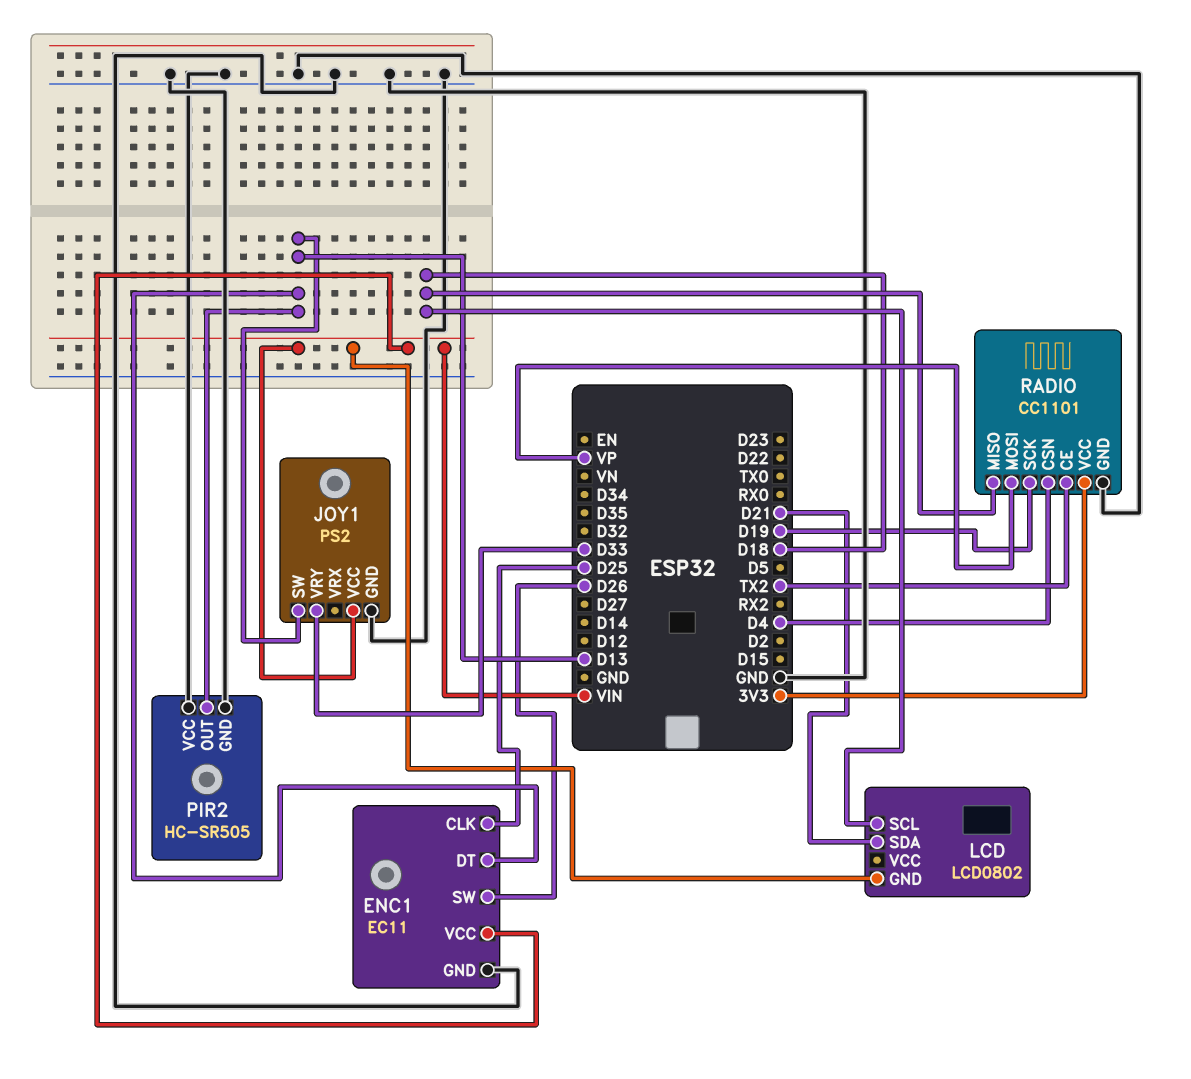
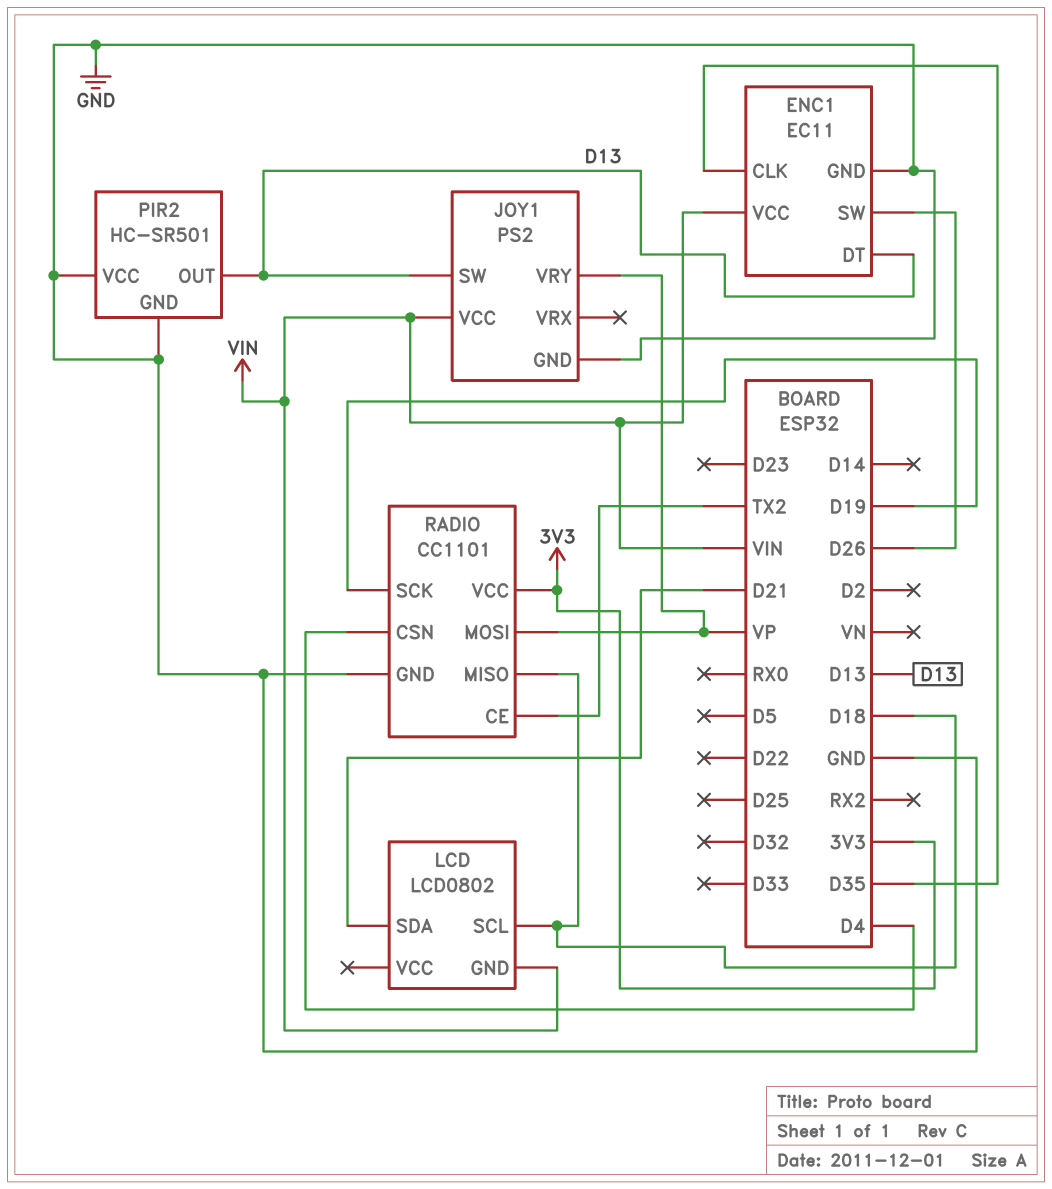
ENC1 pin CLK: D25 -> D35
JOY1 pin VRY: D33 -> VP
PIR2: HC-SR505 -> HC-SR501

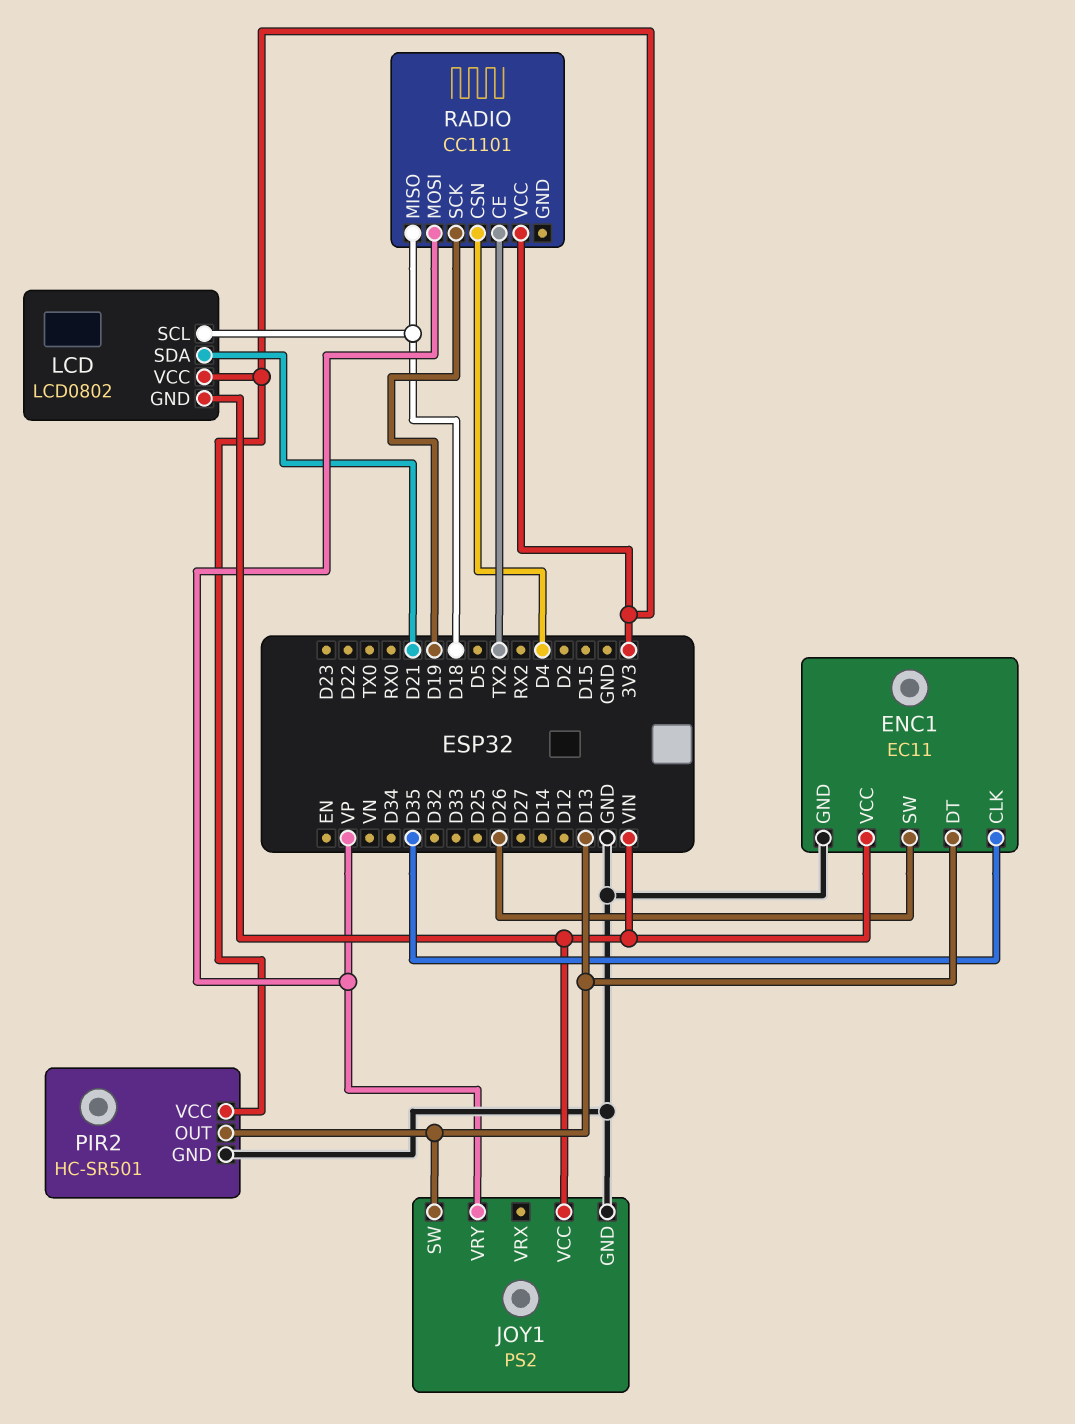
LCD pin VCC: none -> 3V3
PIR2 pin VCC: GND -> 3V3
RADIO pin GND: GND -> none

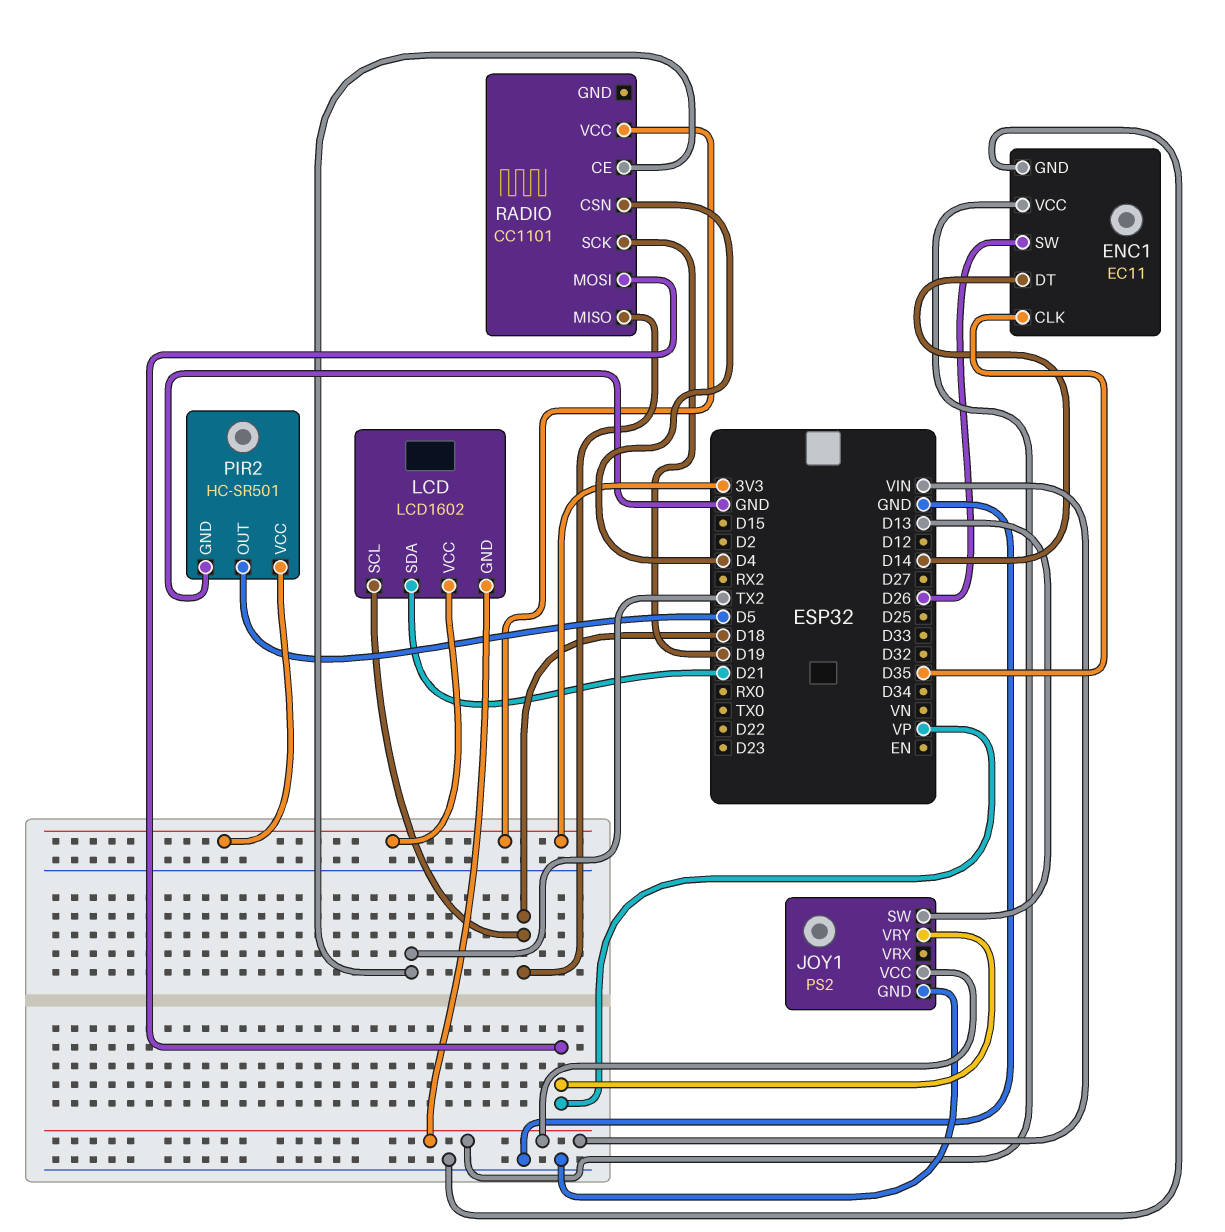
ENC1 pin DT: D13 -> D14
LCD: LCD0802 -> LCD1602
PIR2 pin OUT: D13 -> D5

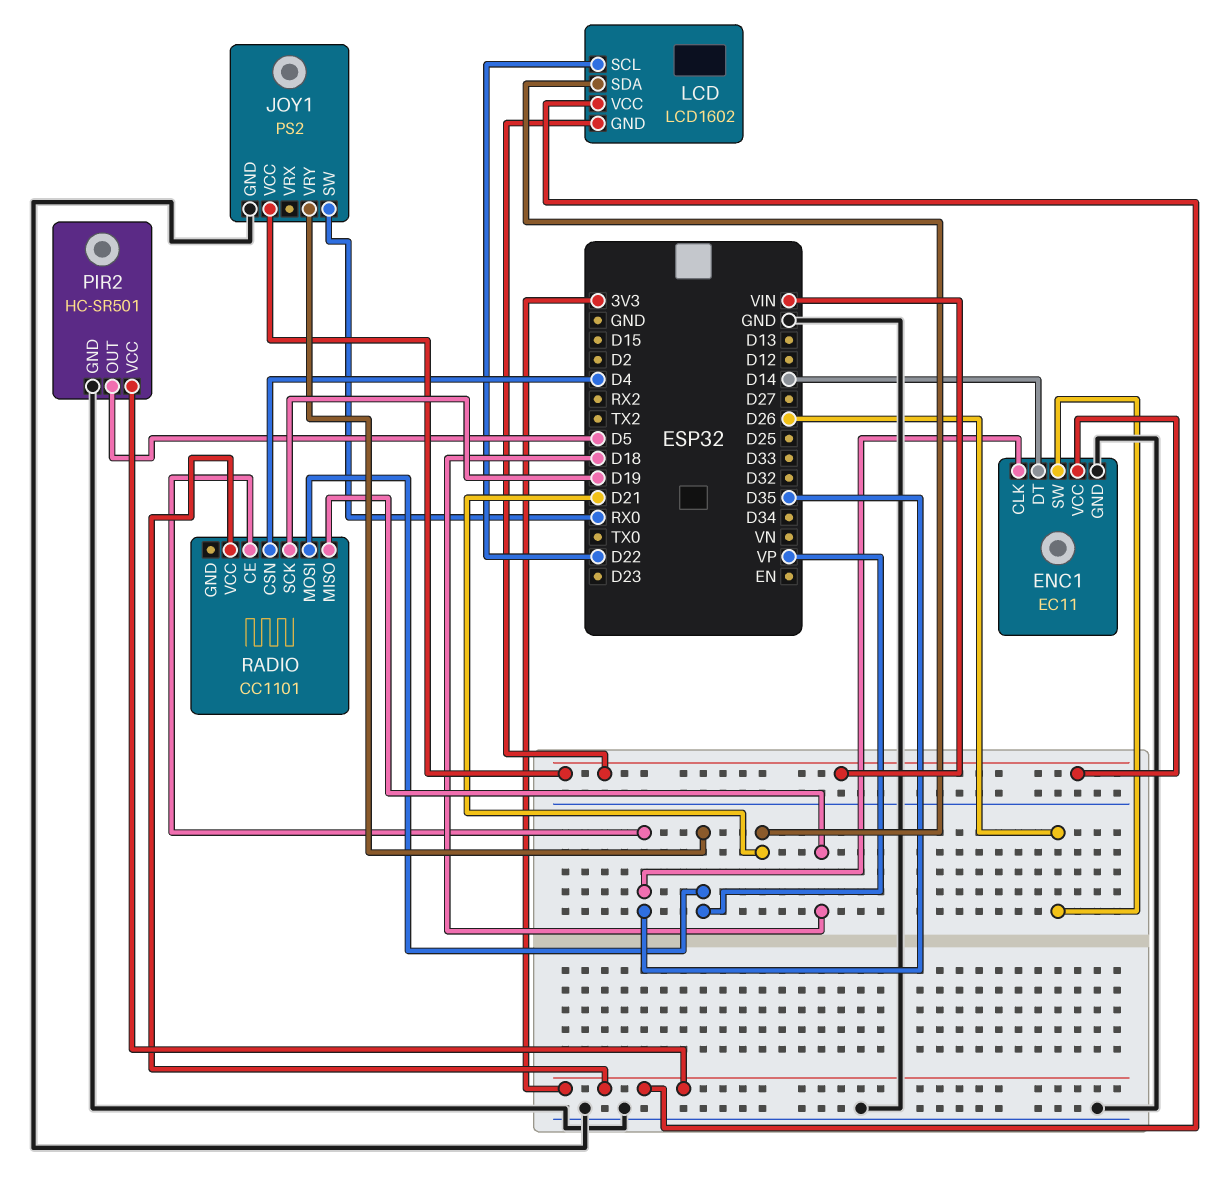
JOY1 pin SW: D13 -> RX0
LCD pin SCL: D18 -> D22
RADIO pin CE: TX2 -> D35

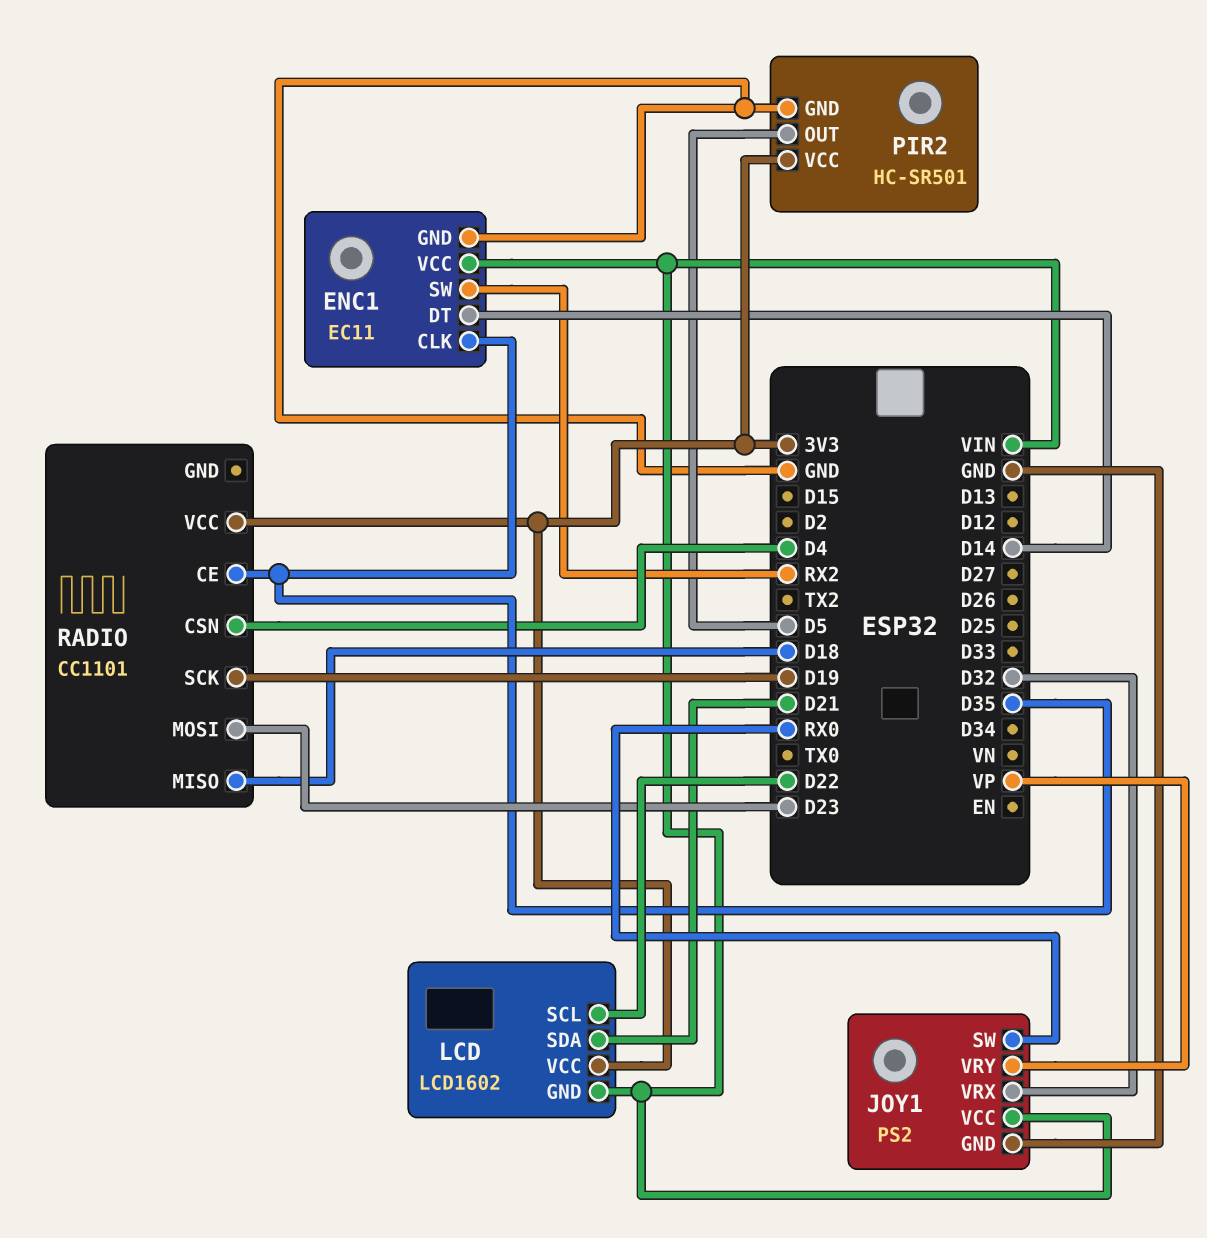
ENC1 pin SW: D26 -> RX2
JOY1 pin VRX: none -> D32
RADIO pin MOSI: VP -> D23

